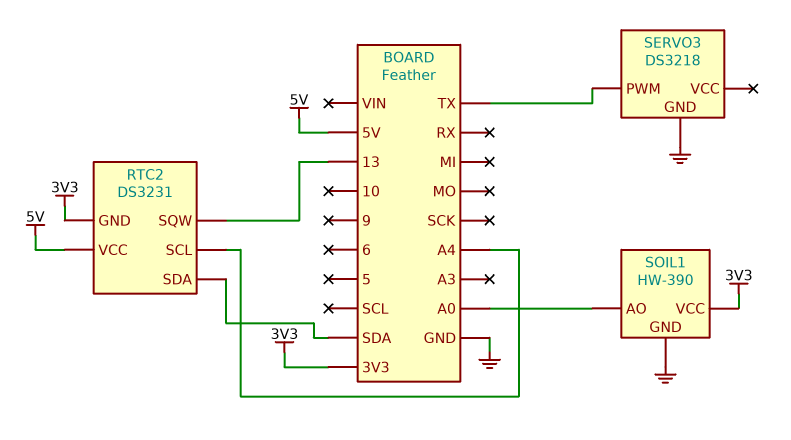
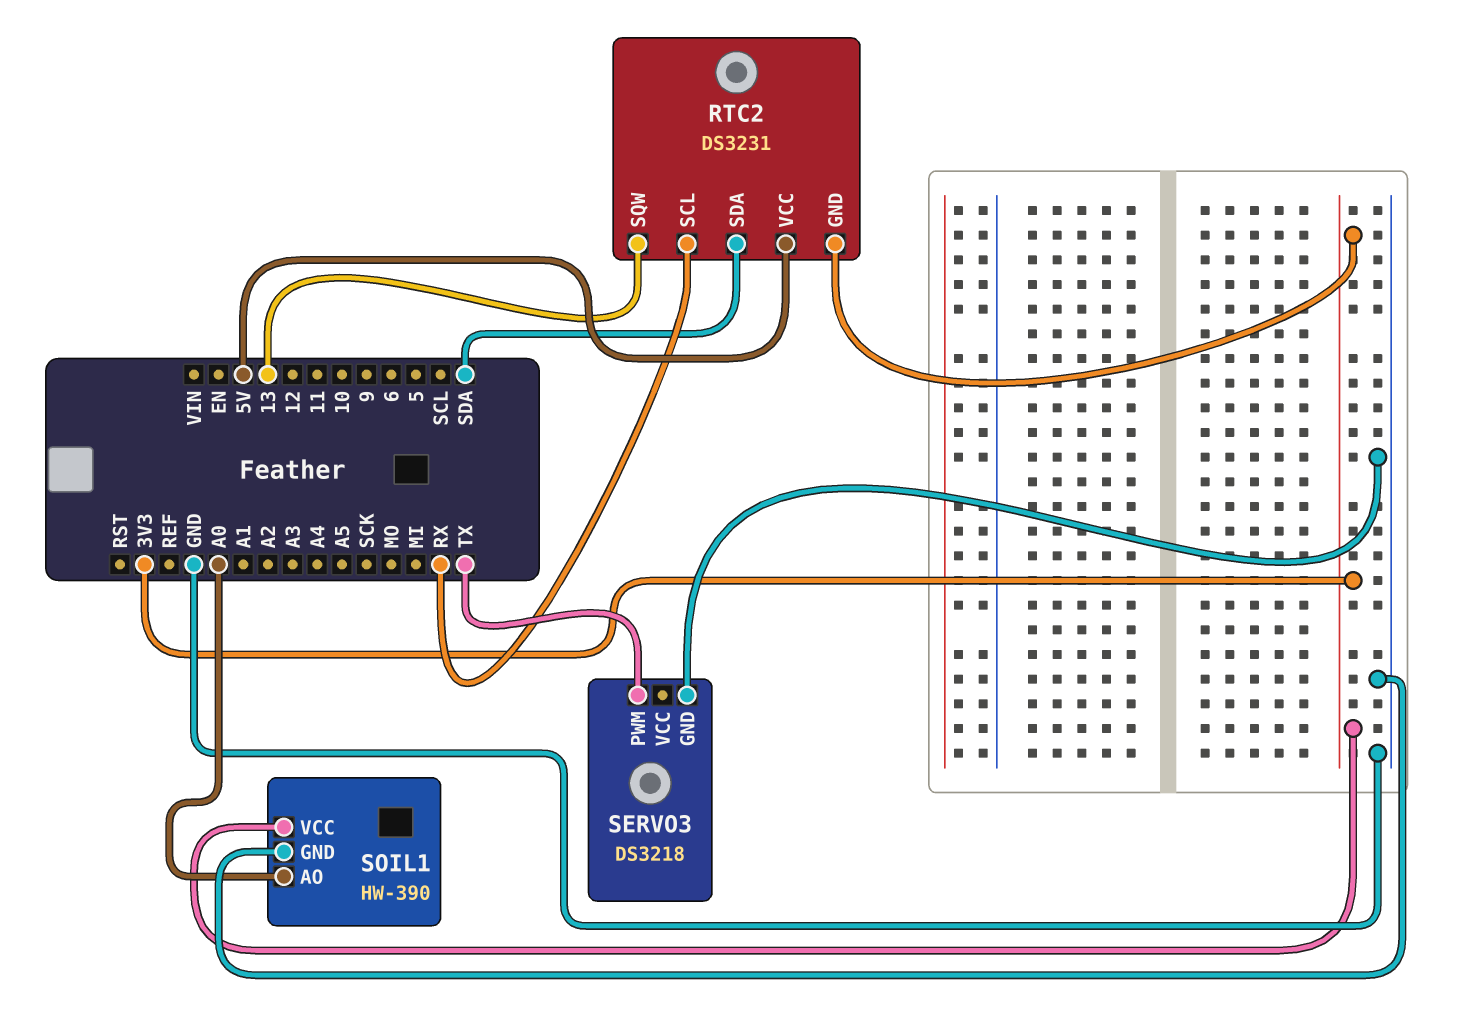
RTC2 pin SCL: A4 -> RX

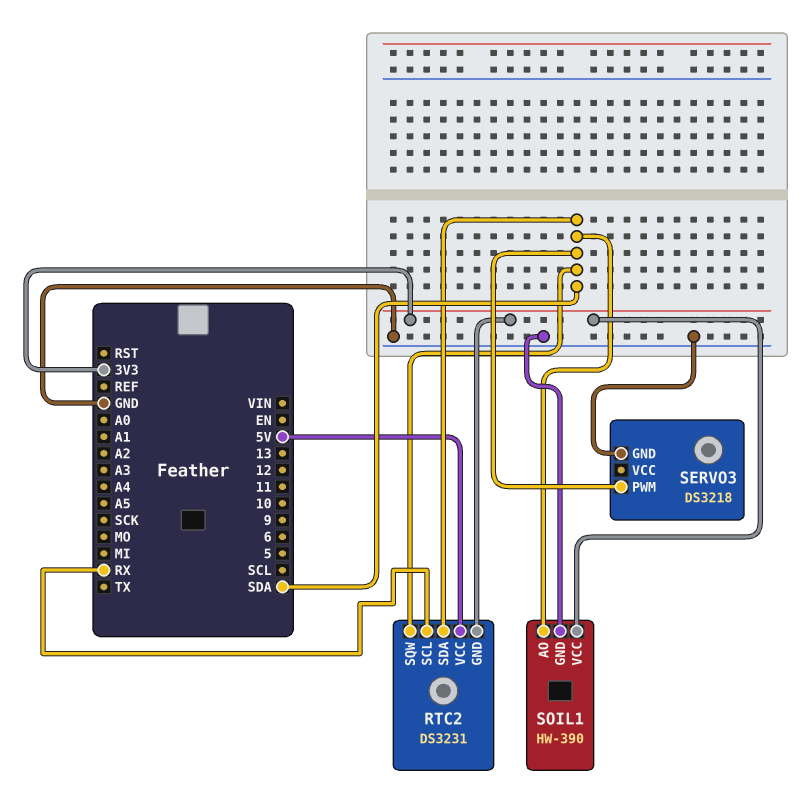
RTC2 pin SQW: 13 -> SDA
SERVO3 pin PWM: TX -> SDA
SOIL1 pin AO: A0 -> SDA

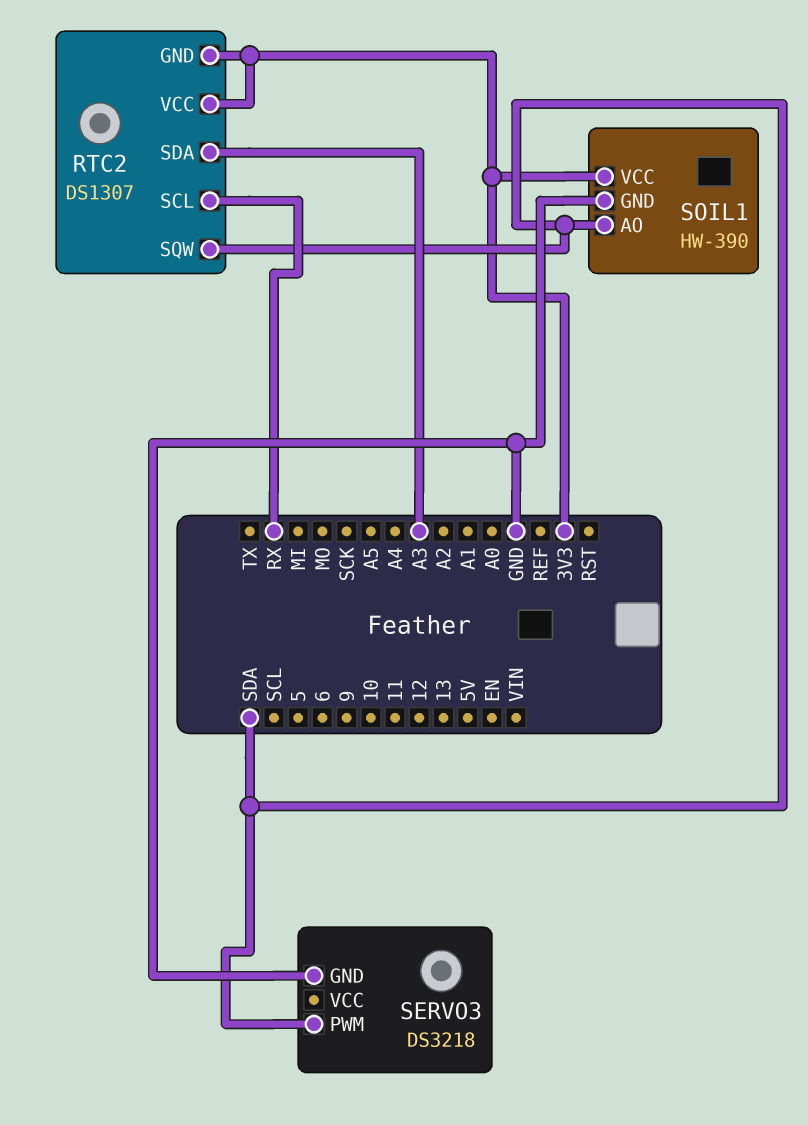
RTC2: DS3231 -> DS1307
RTC2 pin SDA: SDA -> A3
RTC2 pin VCC: 5V -> 3V3

